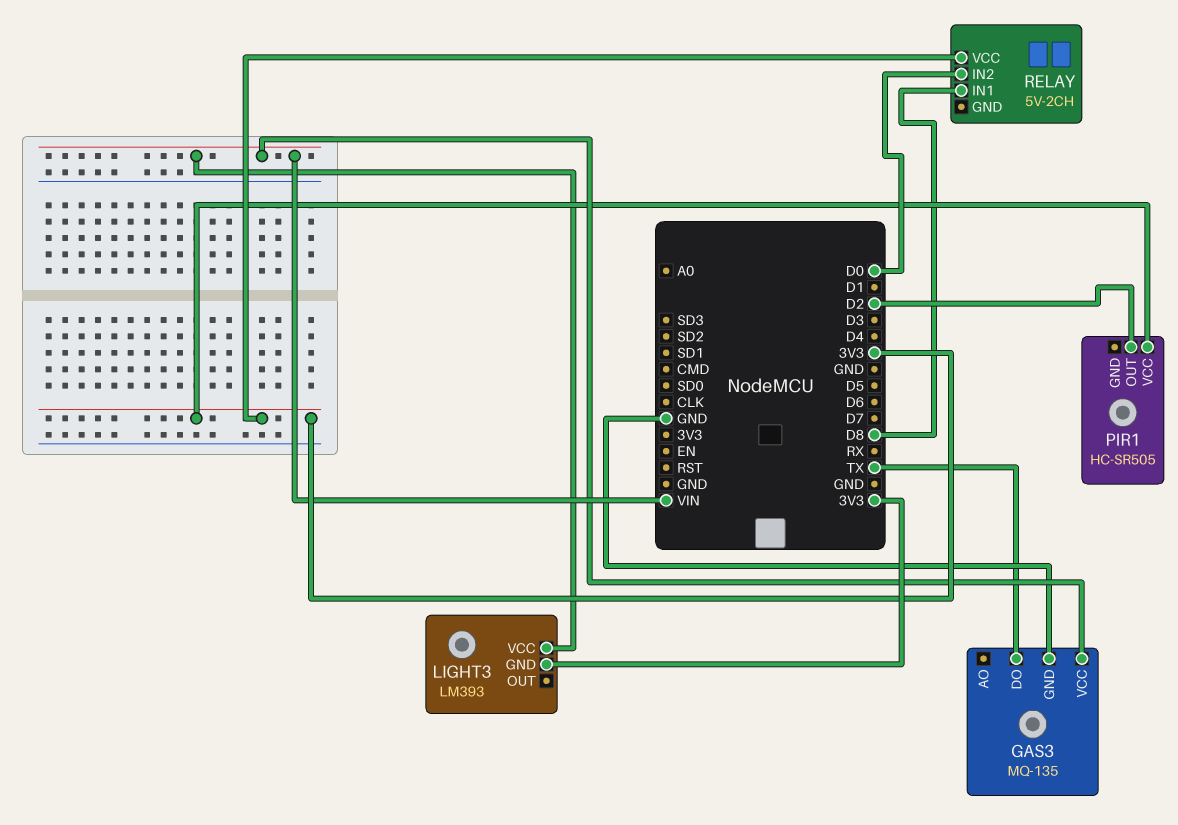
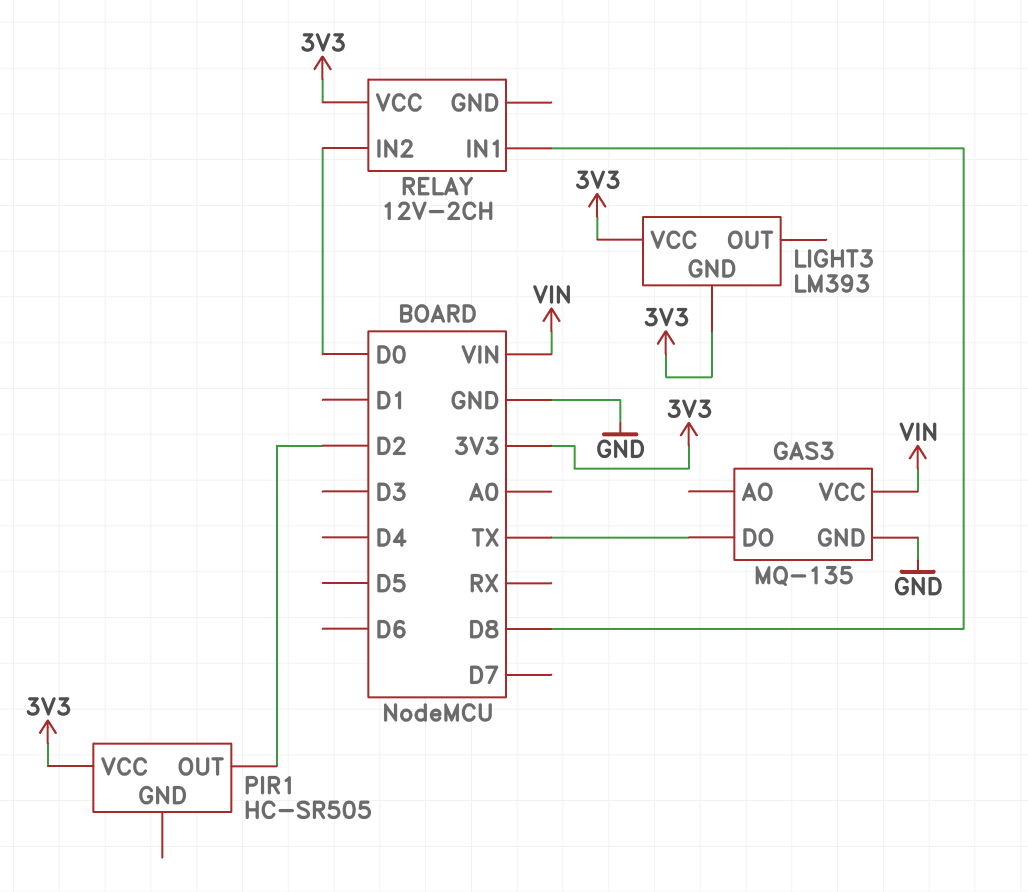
LIGHT3 pin VCC: VIN -> 3V3
RELAY: 5V-2CH -> 12V-2CH

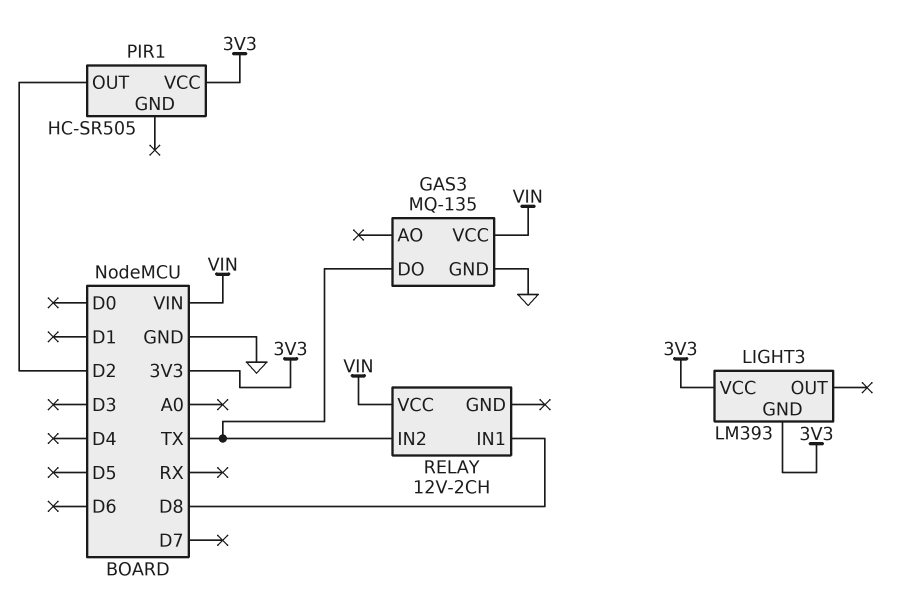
RELAY pin IN2: D0 -> TX
RELAY pin VCC: 3V3 -> VIN

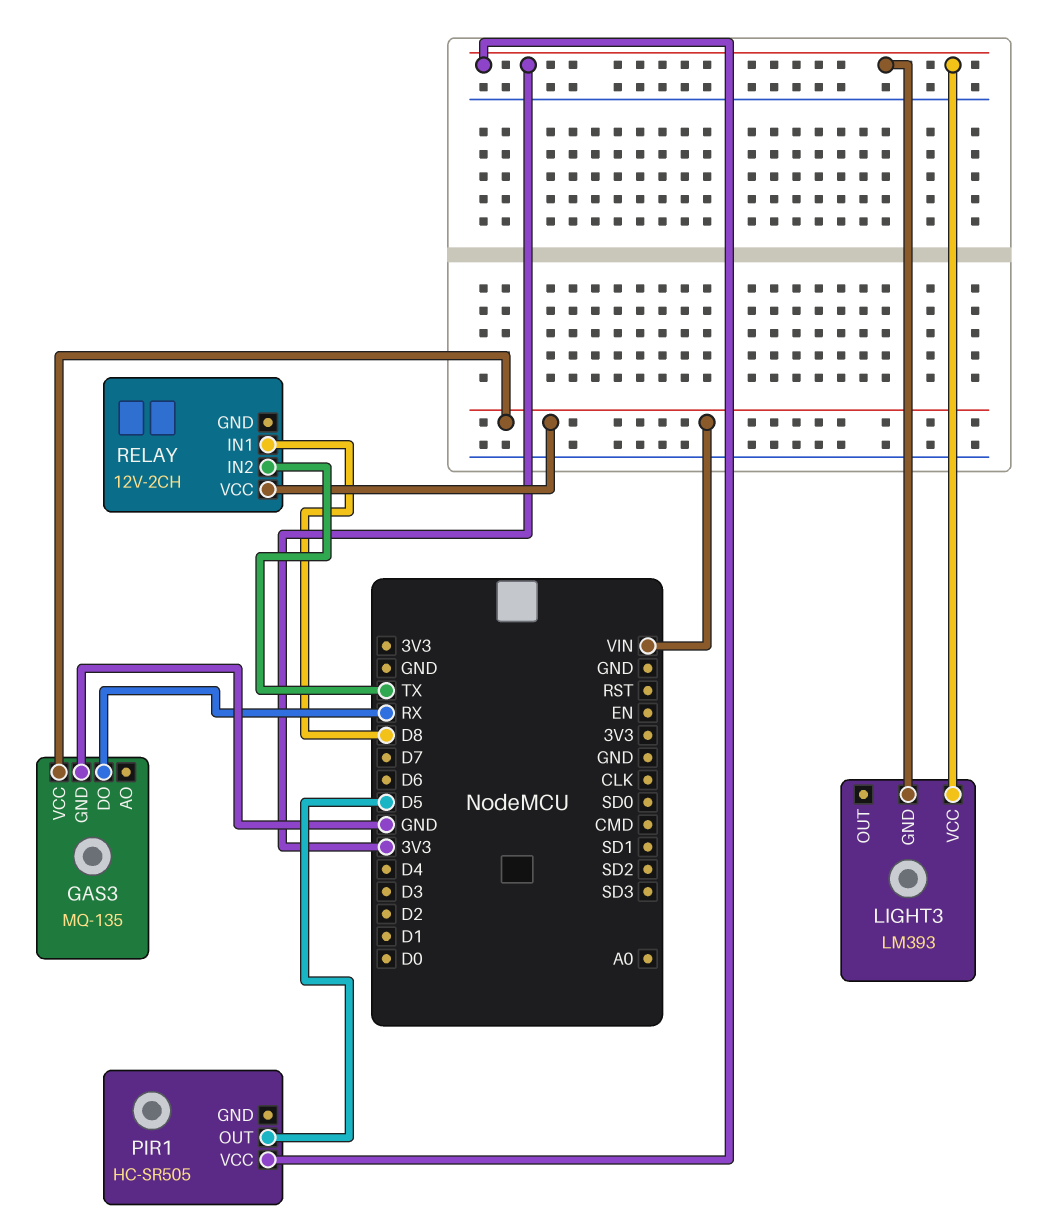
GAS3 pin DO: TX -> RX
PIR1 pin OUT: D2 -> D5

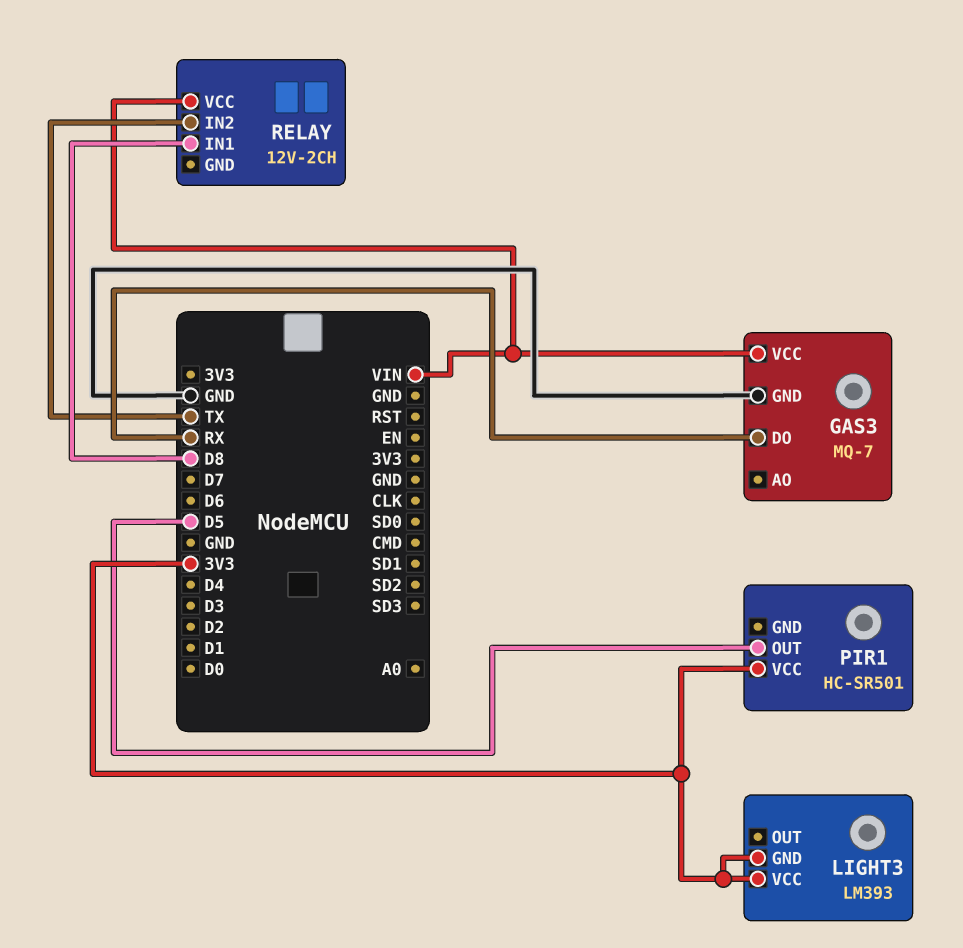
GAS3: MQ-135 -> MQ-7
PIR1: HC-SR505 -> HC-SR501

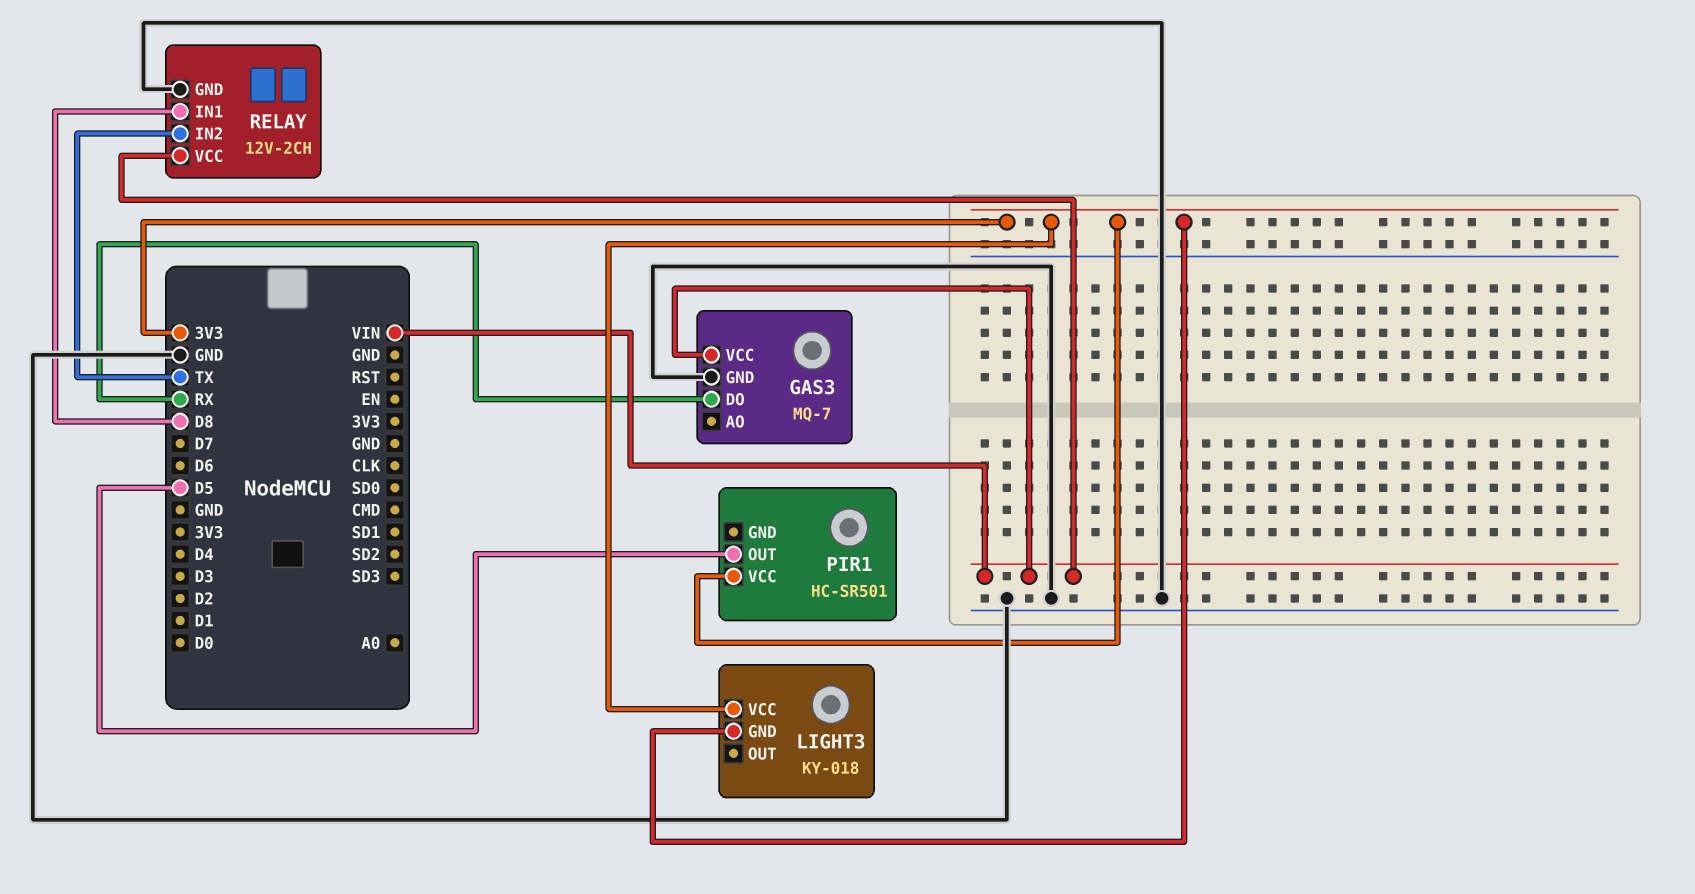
LIGHT3: LM393 -> KY-018
RELAY pin GND: none -> GND

